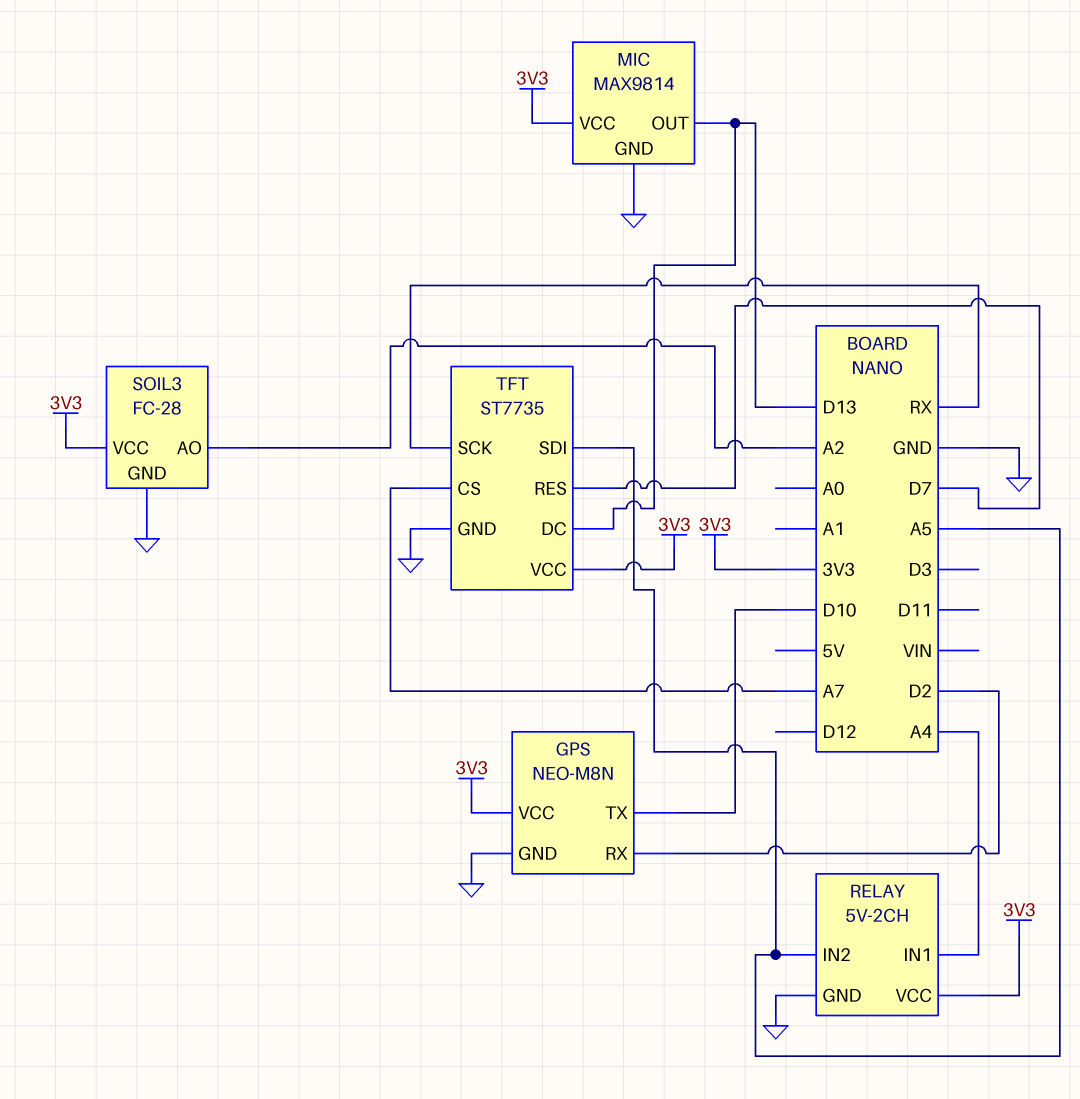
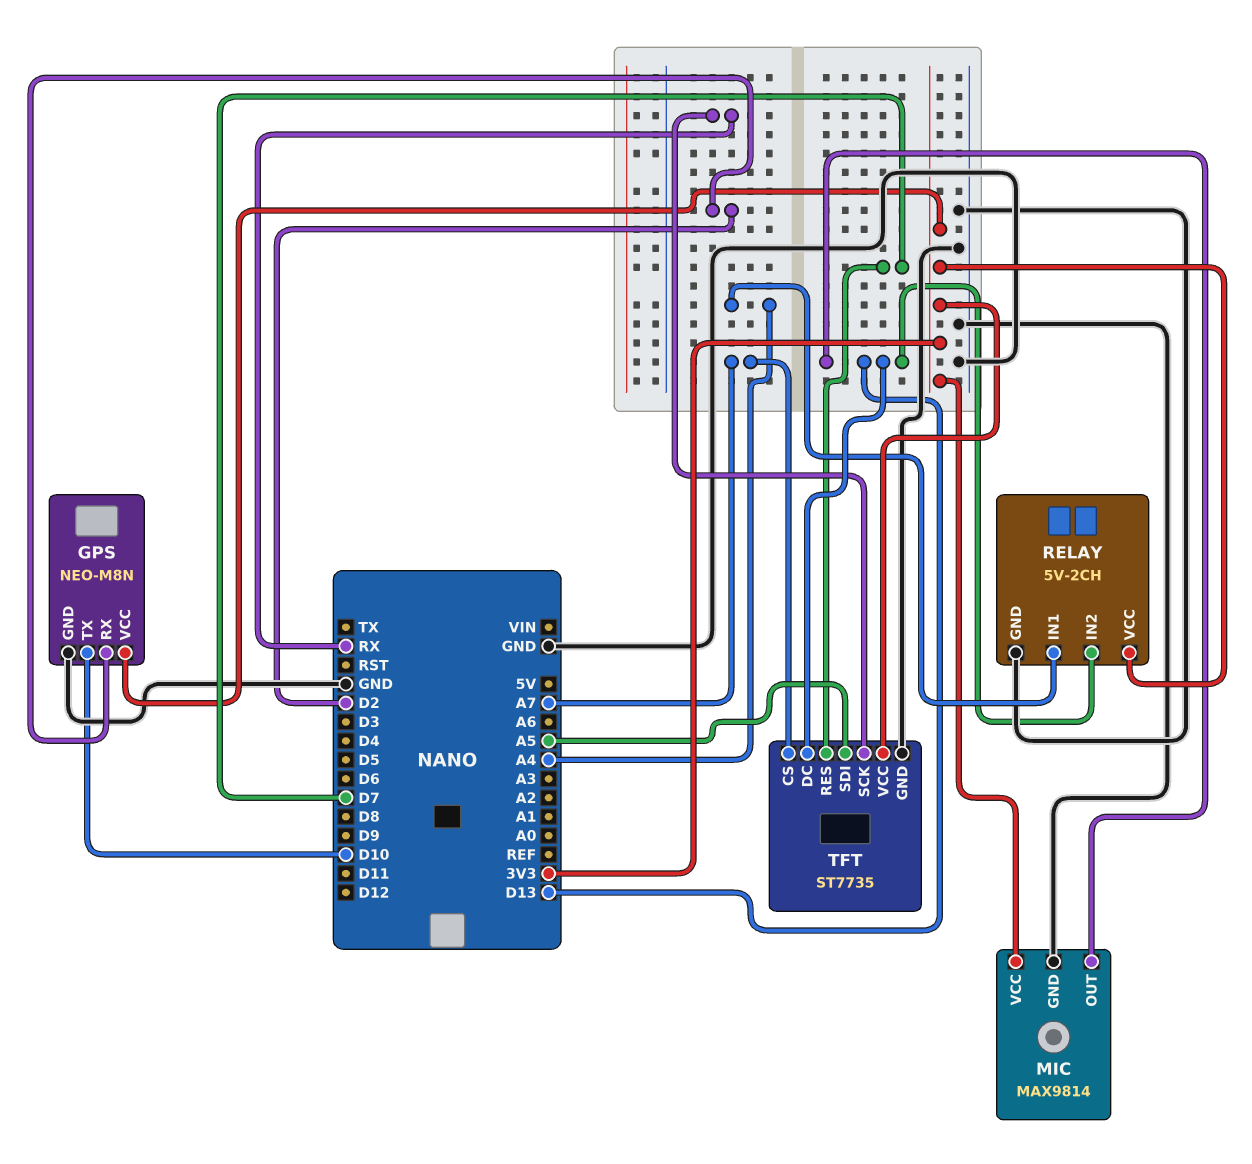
RELAY pin IN2: A5 -> D13
SOIL3: FC-28 -> none
SOIL3 pin AO: A2 -> none
SOIL3 pin GND: GND -> none
SOIL3 pin VCC: 3V3 -> none

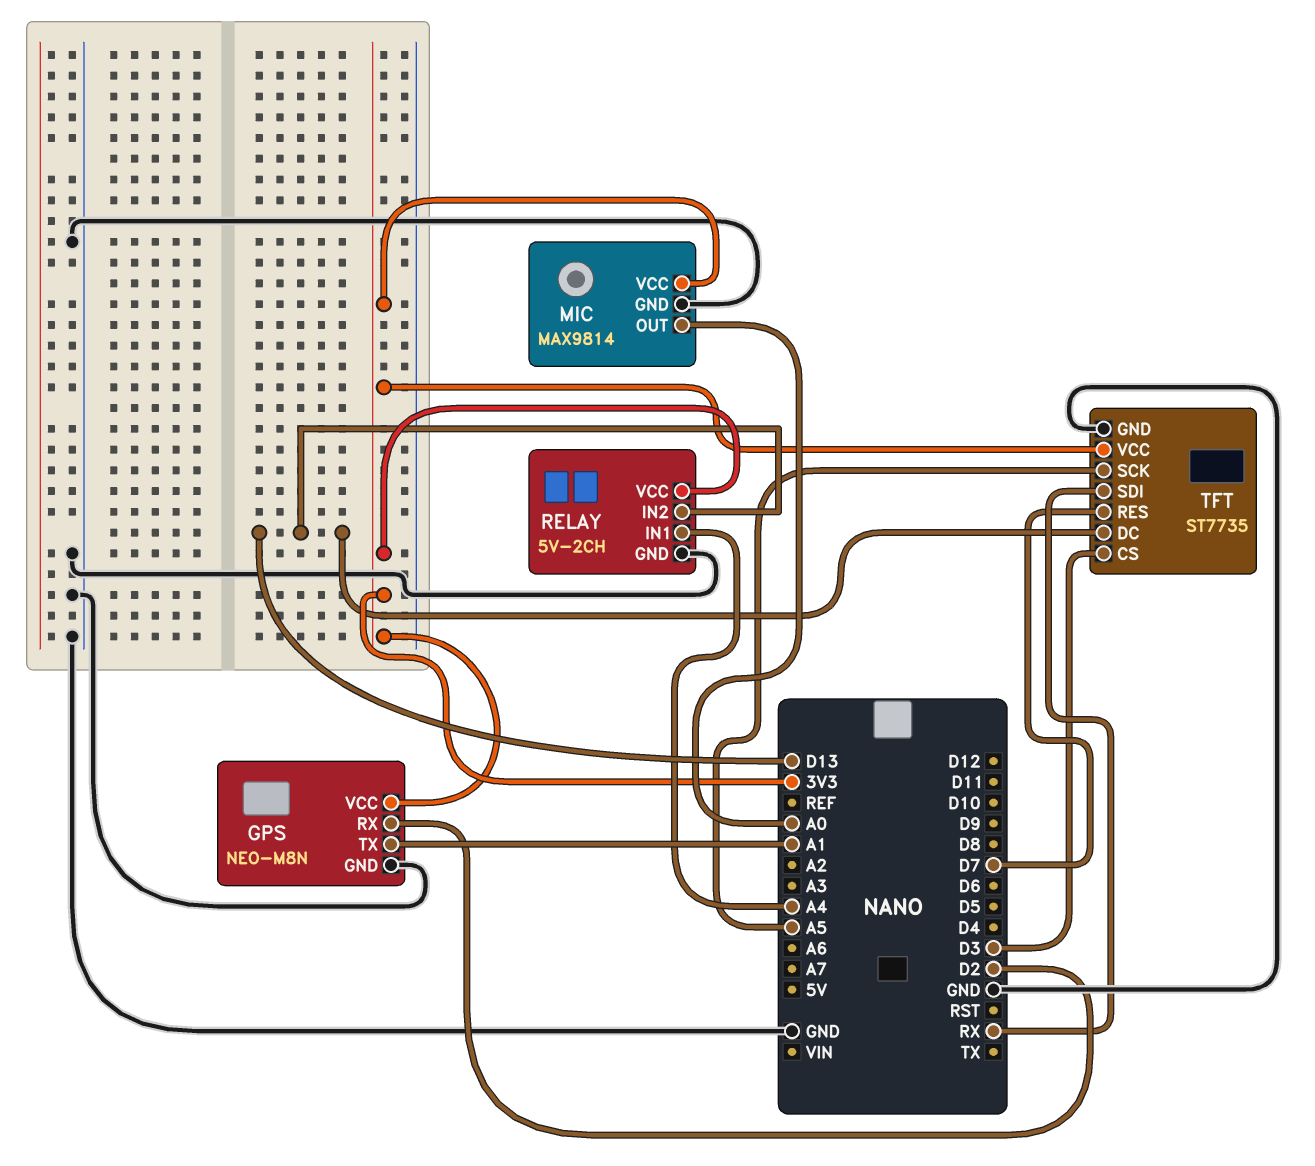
GPS pin TX: D10 -> A1
MIC pin OUT: D13 -> A0
TFT pin CS: A7 -> D3
TFT pin SCK: RX -> A5
TFT pin SDI: A5 -> RX

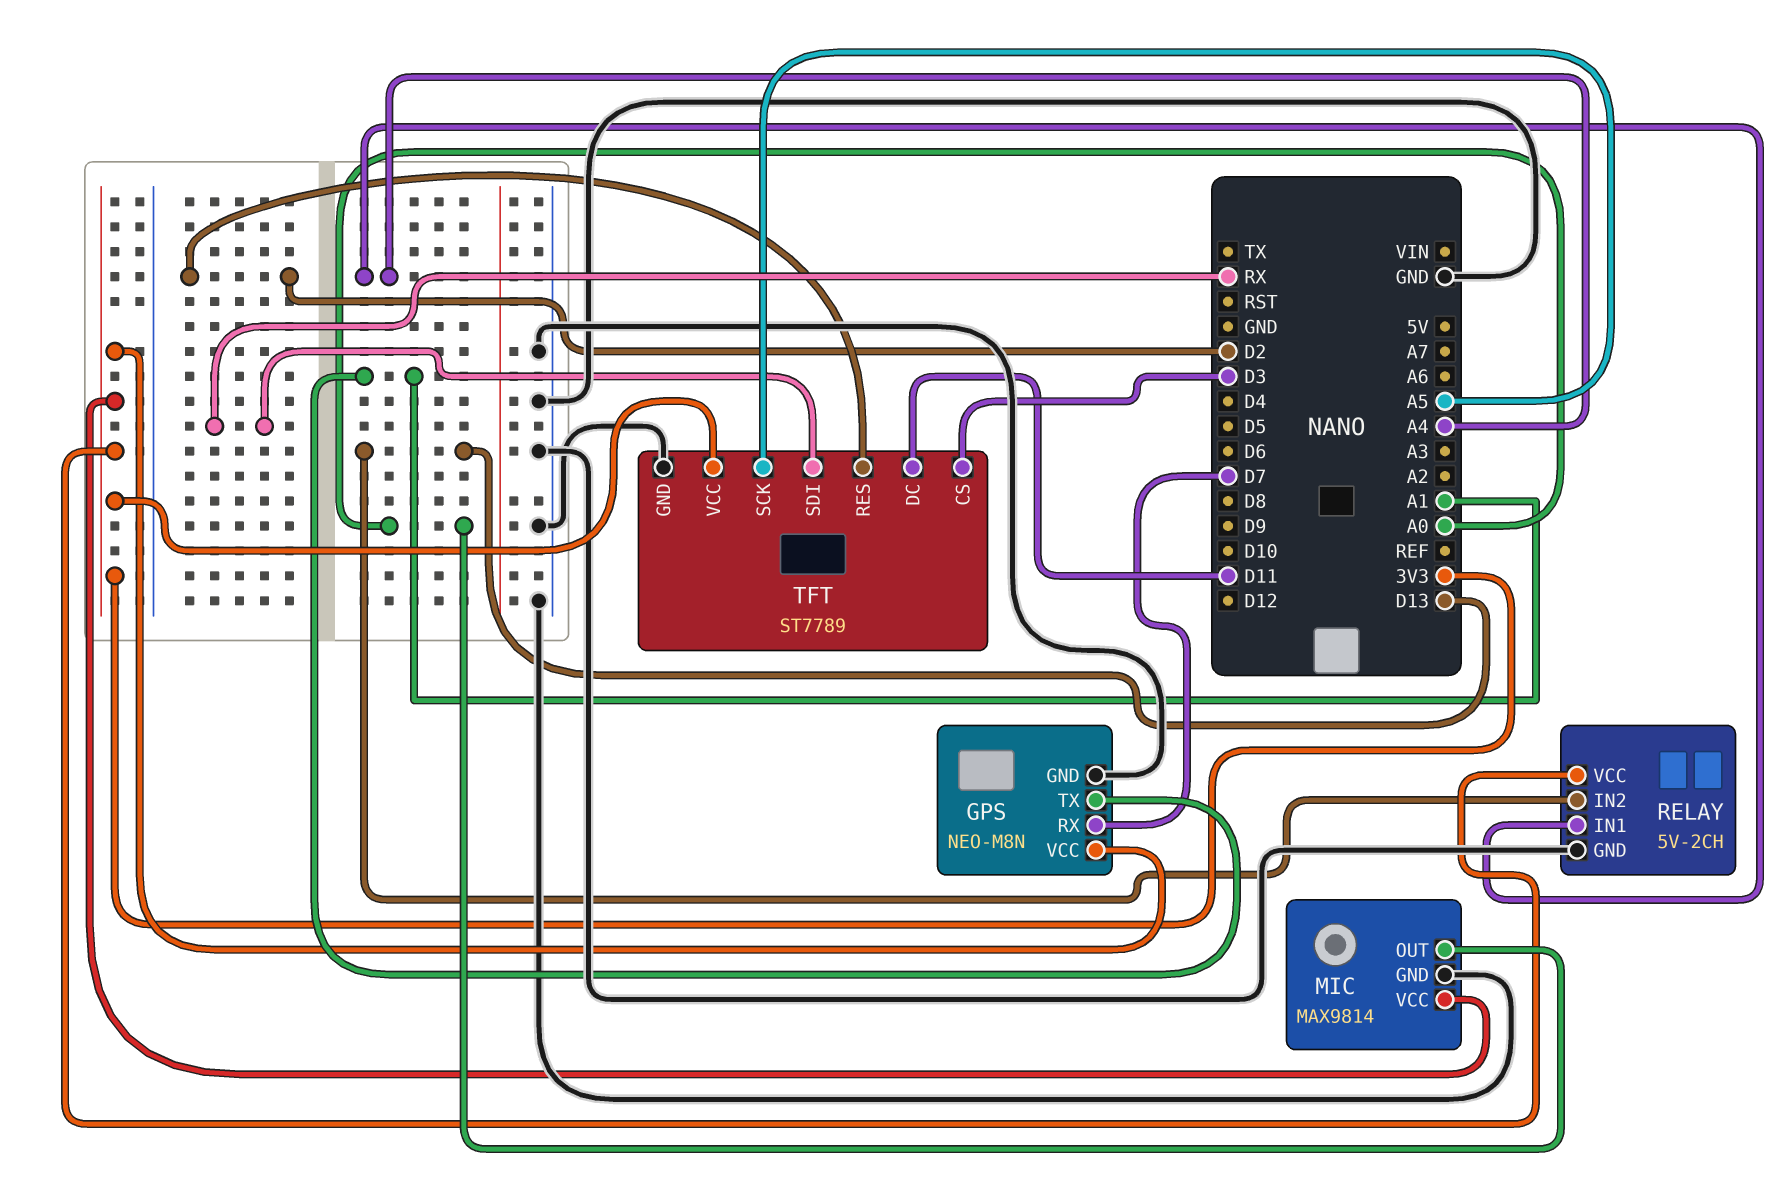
GPS pin RX: D2 -> D7
TFT: ST7735 -> ST7789
TFT pin DC: D13 -> D11
TFT pin RES: D7 -> D2

